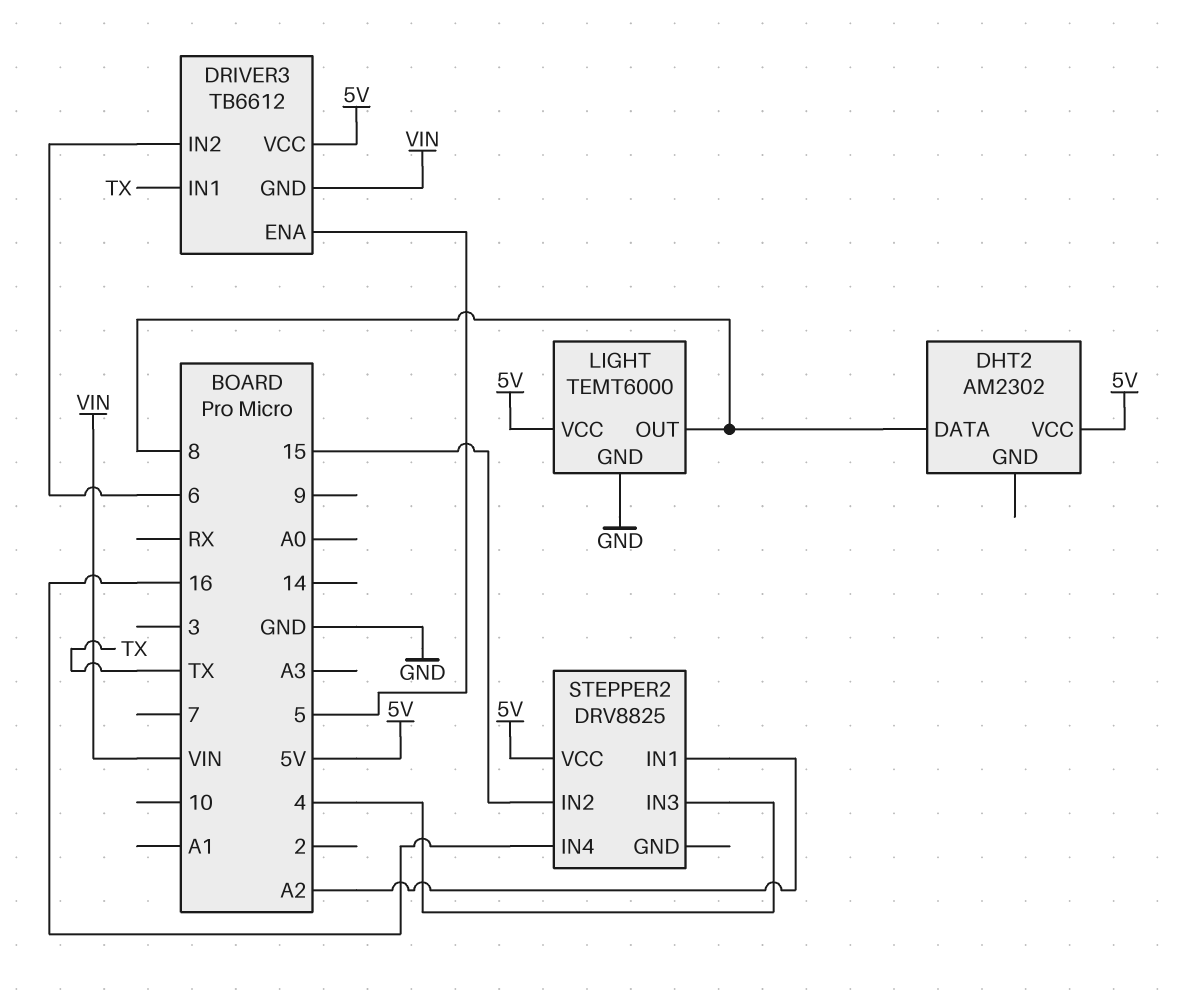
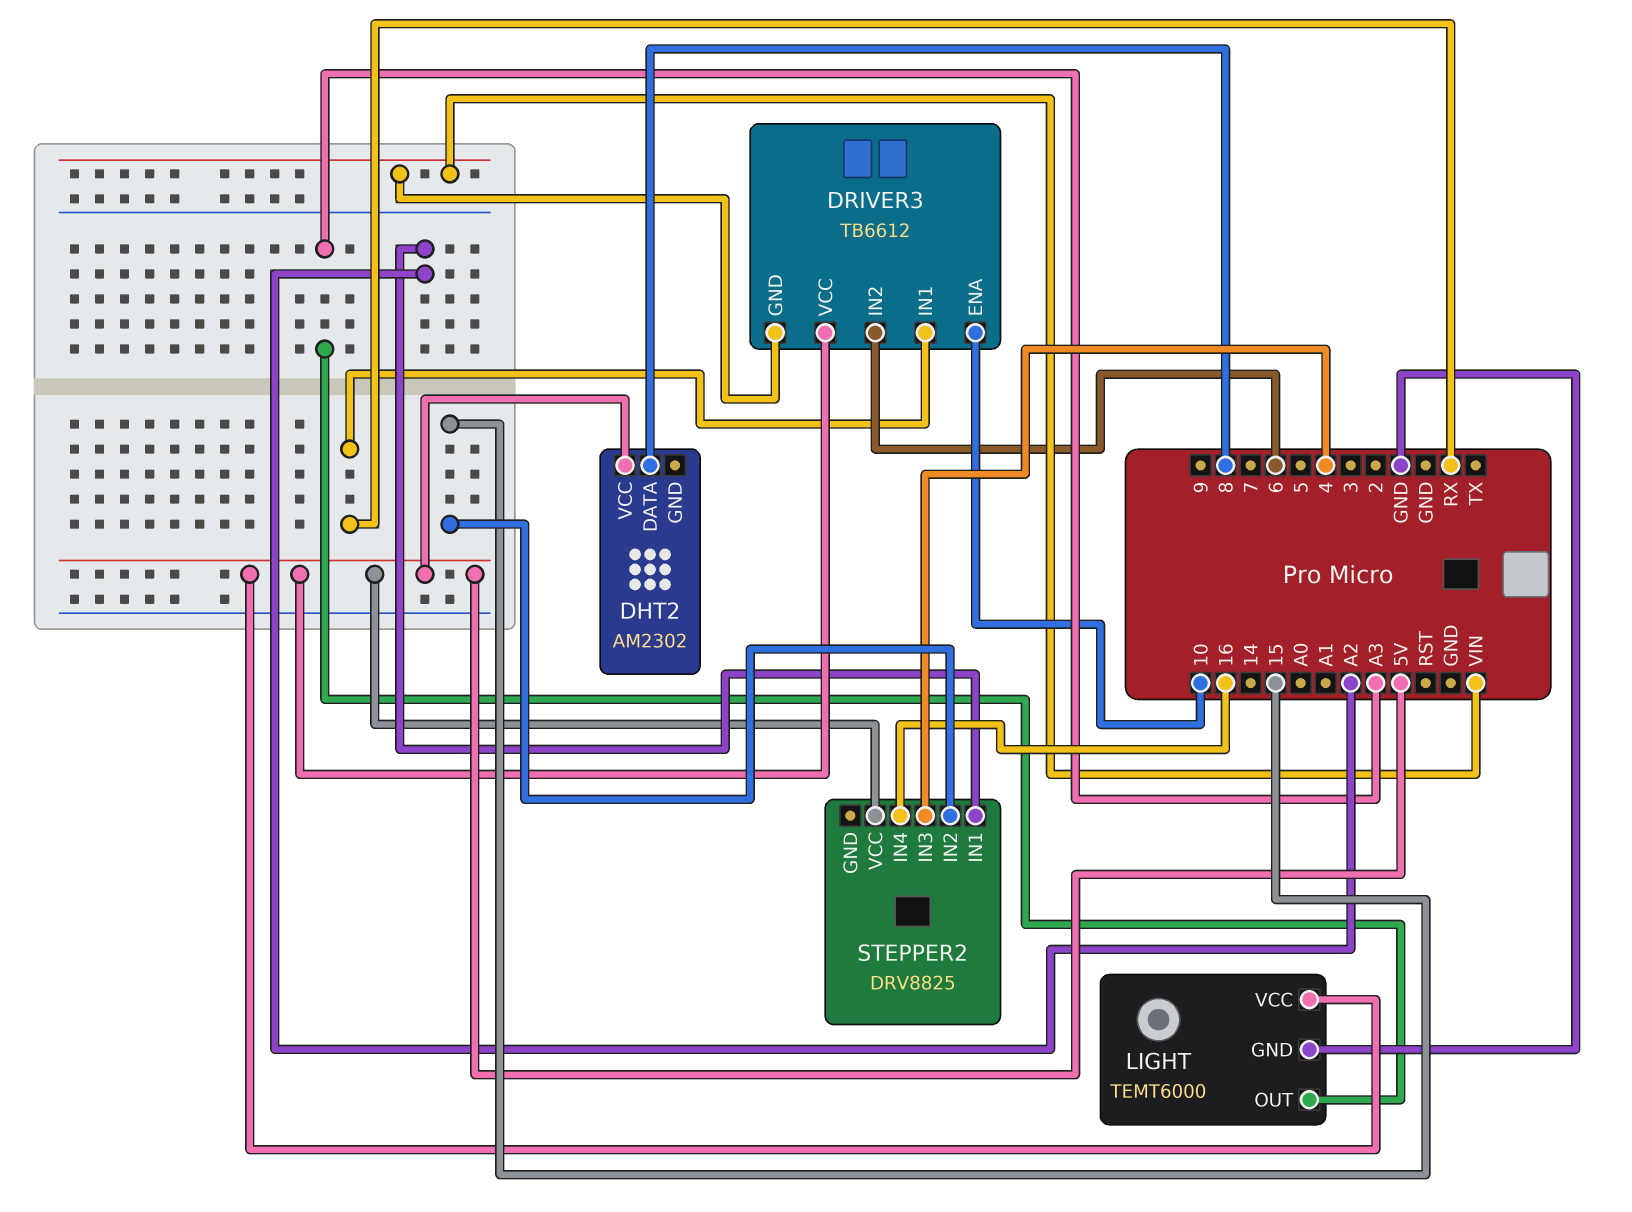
DRIVER3 pin ENA: 5 -> 10
DRIVER3 pin IN1: TX -> RX
LIGHT pin OUT: 8 -> A3

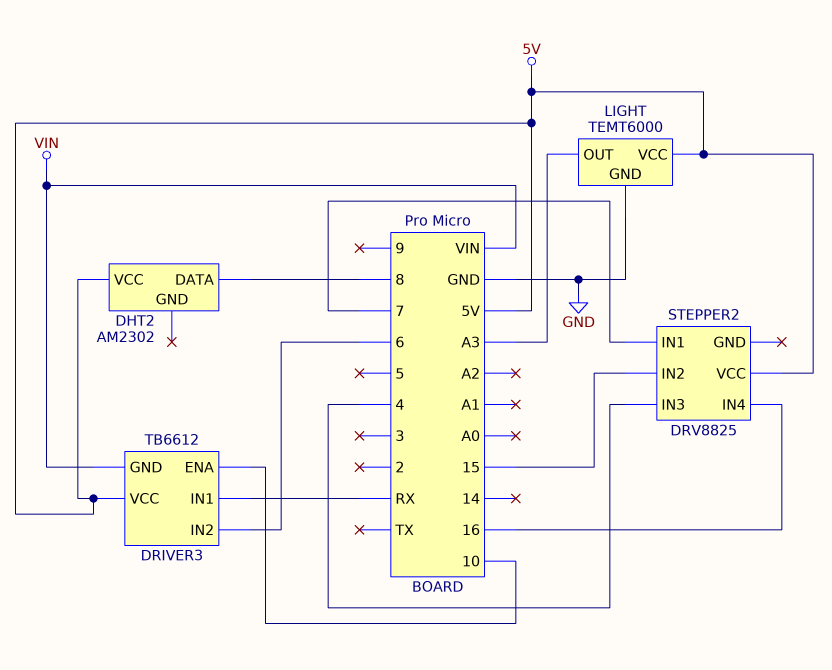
STEPPER2 pin IN1: A2 -> 7

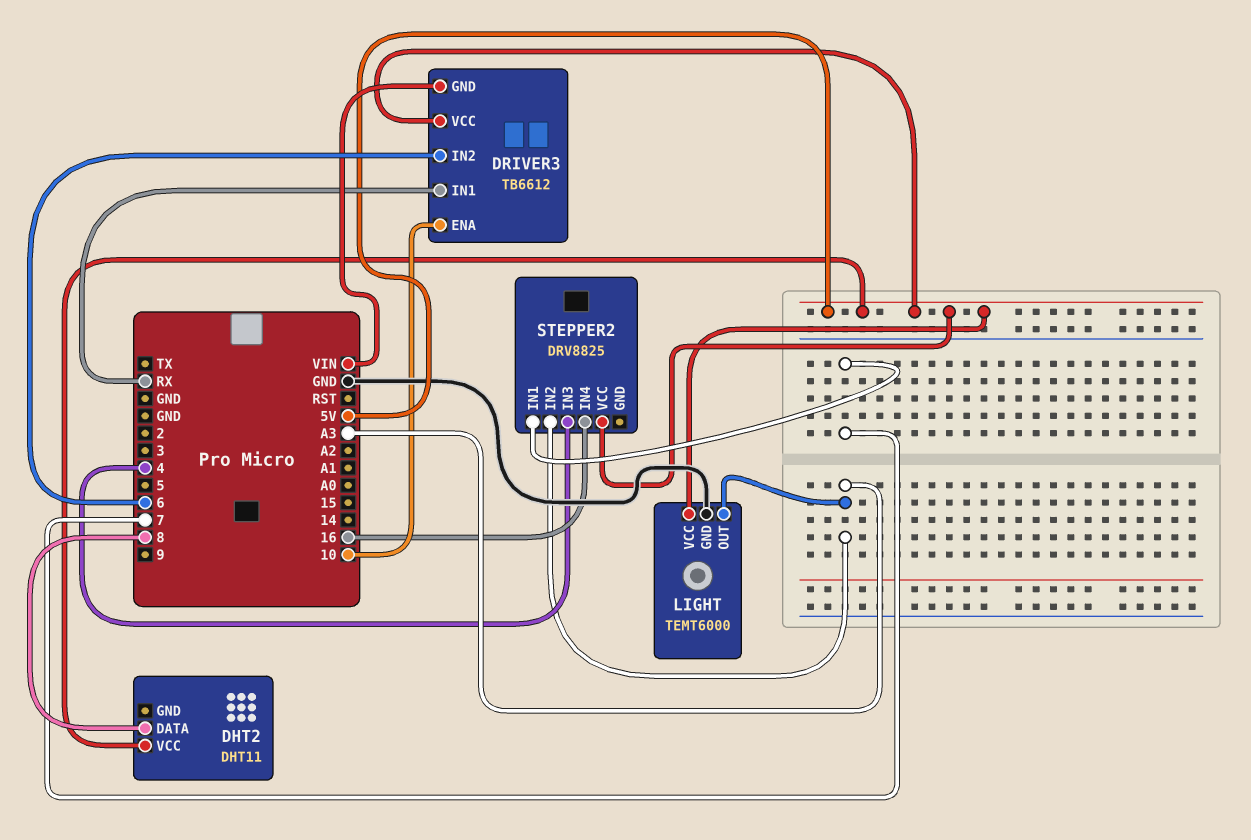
DHT2: AM2302 -> DHT11
STEPPER2 pin IN2: 15 -> A3

